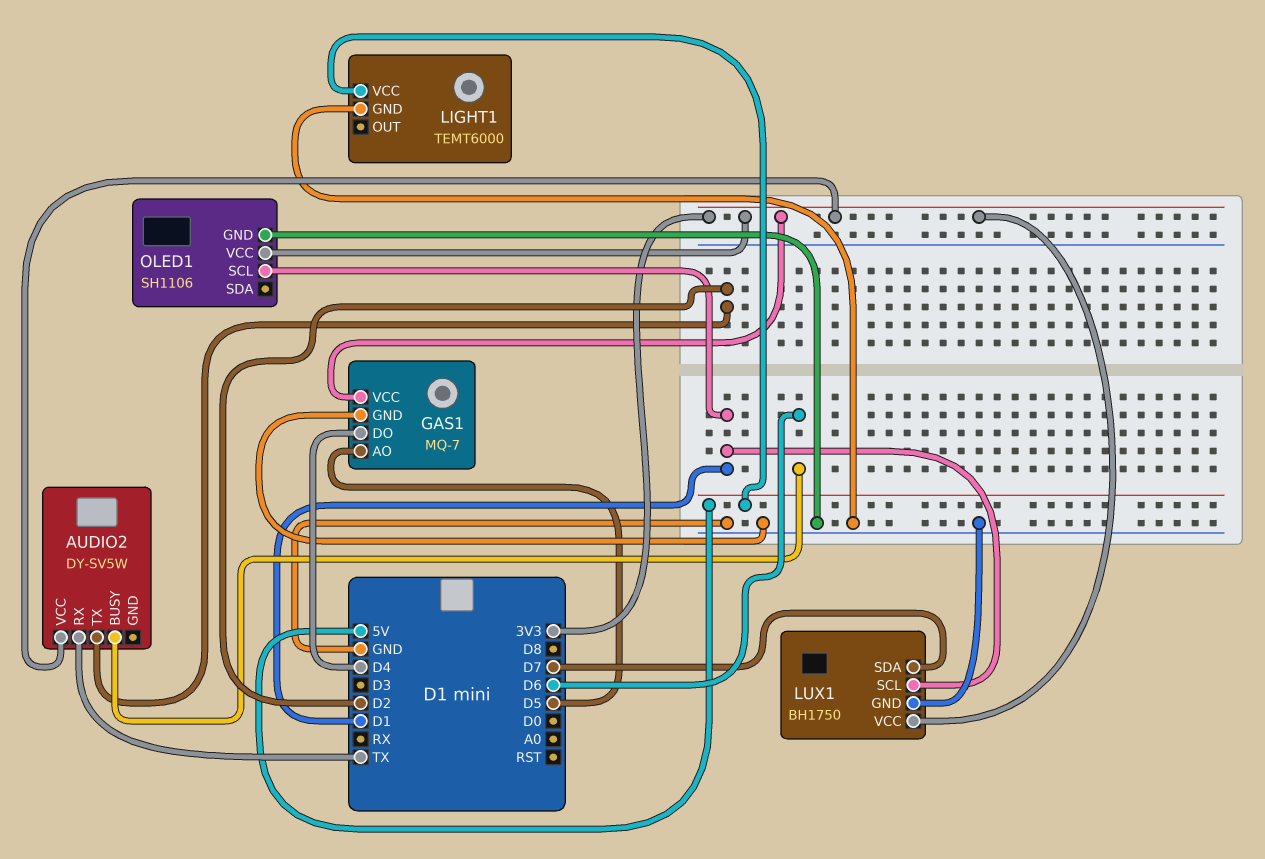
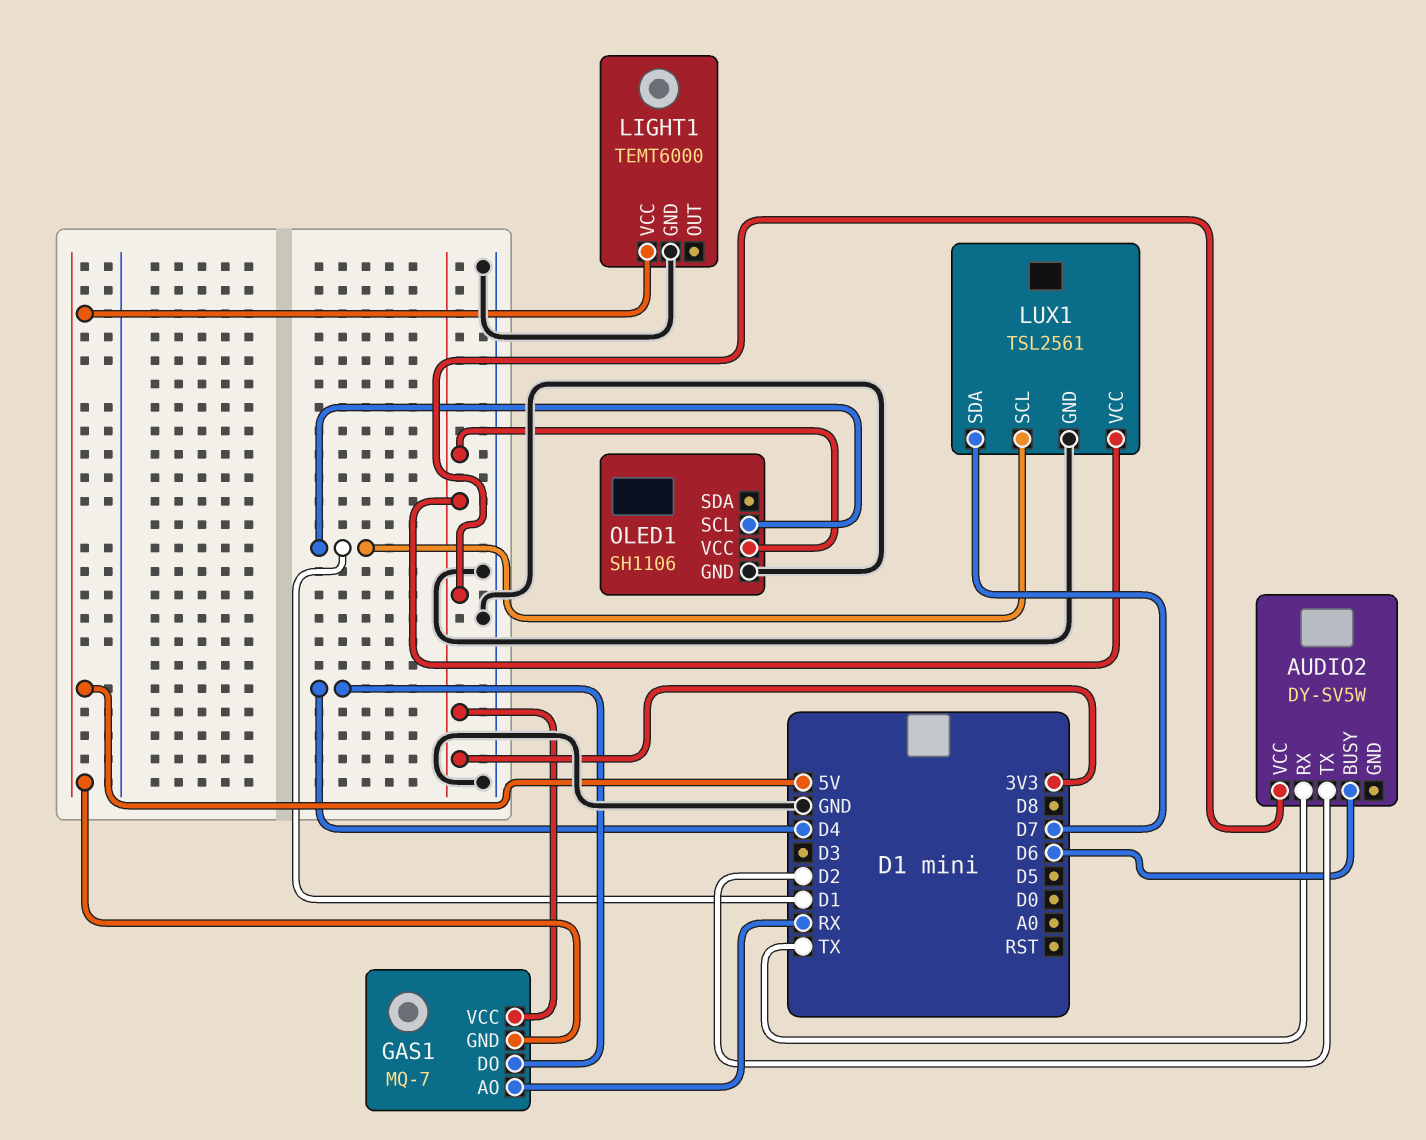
GAS1 pin AO: D5 -> RX
GAS1 pin GND: GND -> 5V
LUX1: BH1750 -> TSL2561

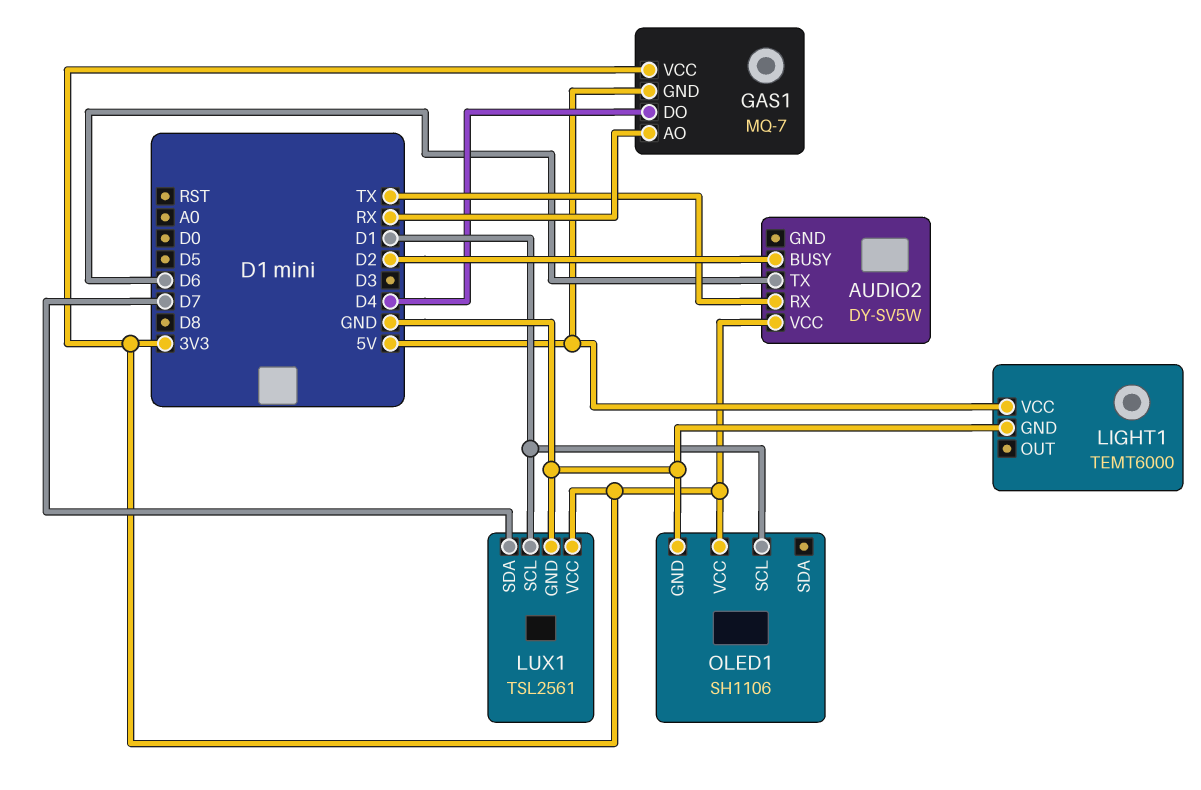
AUDIO2 pin BUSY: D6 -> D2
AUDIO2 pin TX: D2 -> D6

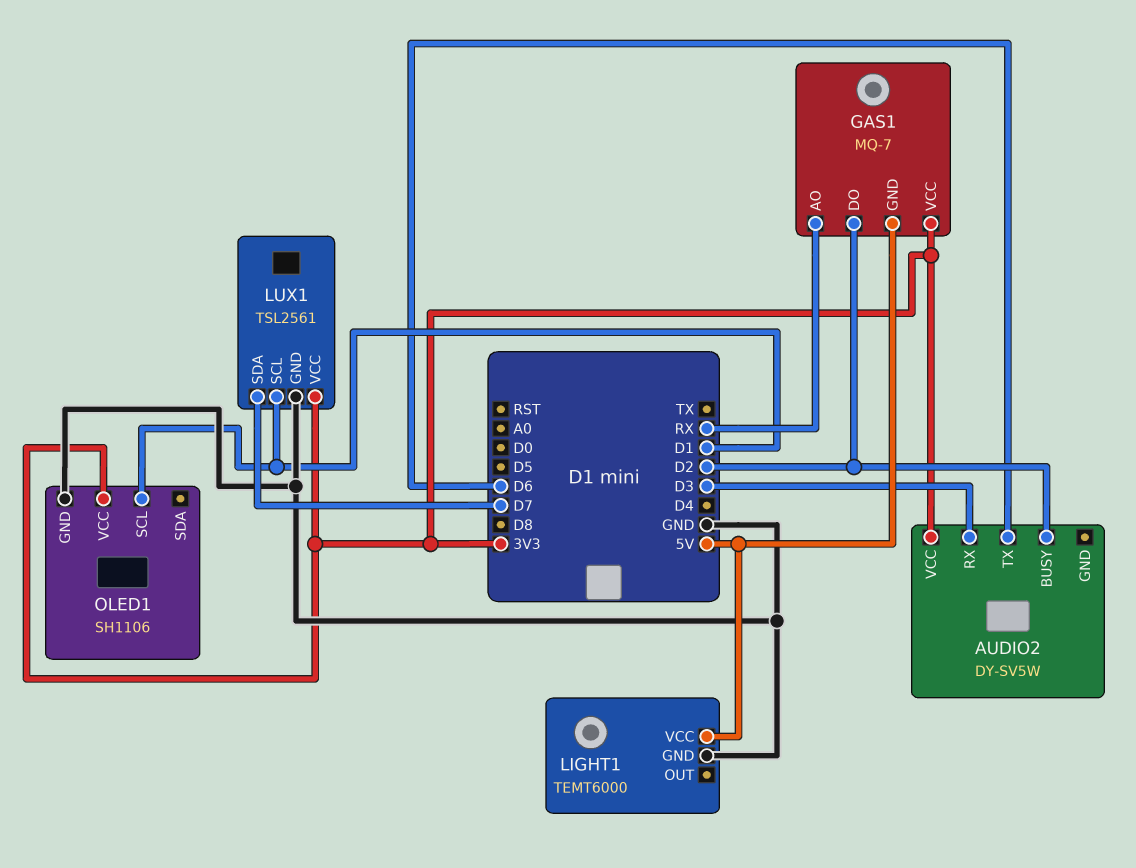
AUDIO2 pin RX: TX -> D3
GAS1 pin DO: D4 -> D2

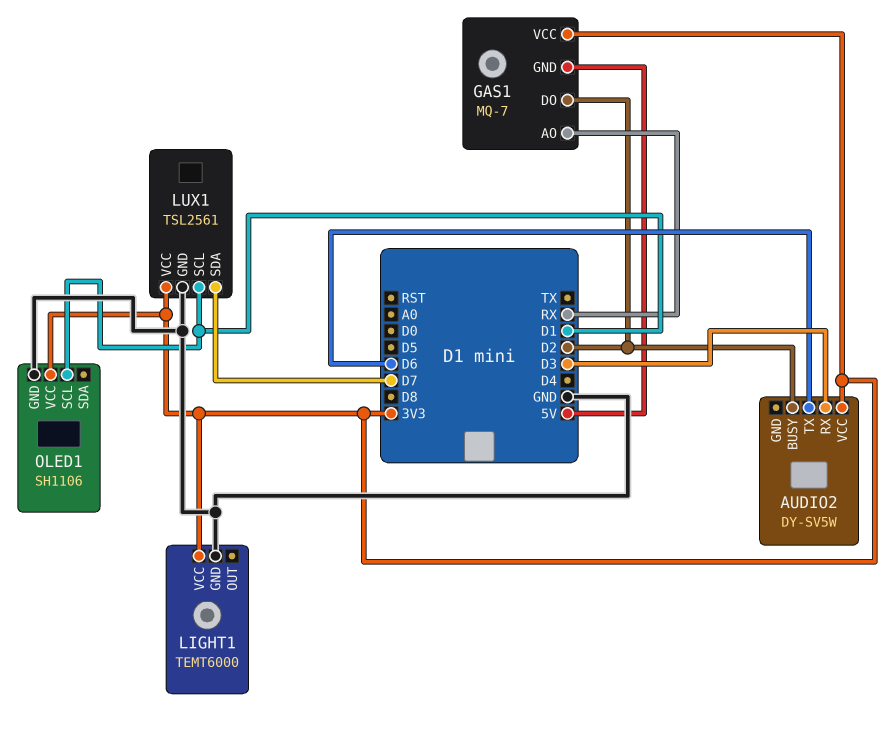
LIGHT1 pin VCC: 5V -> 3V3

